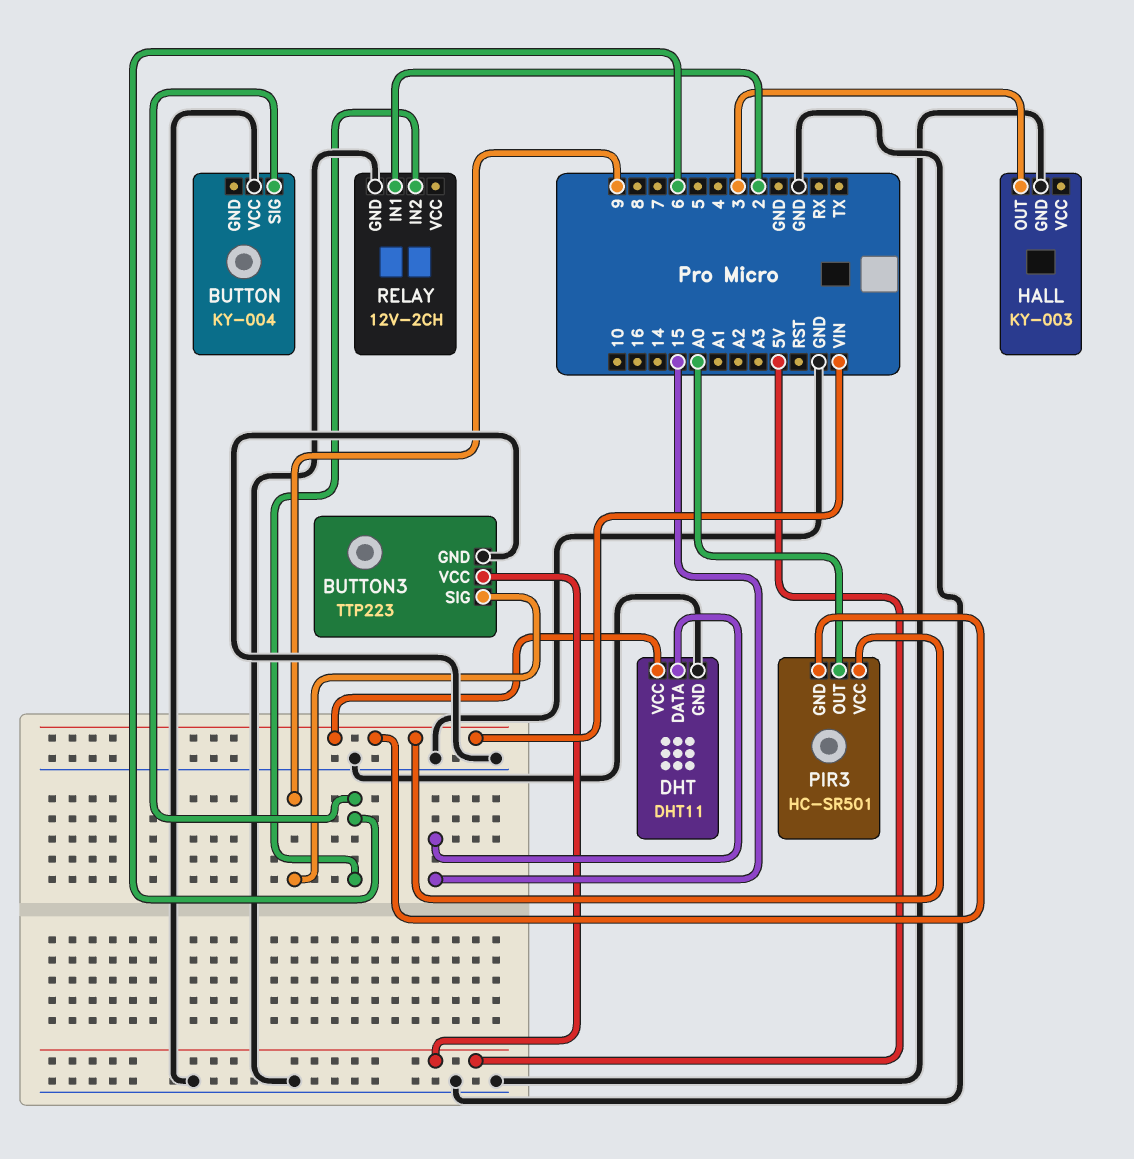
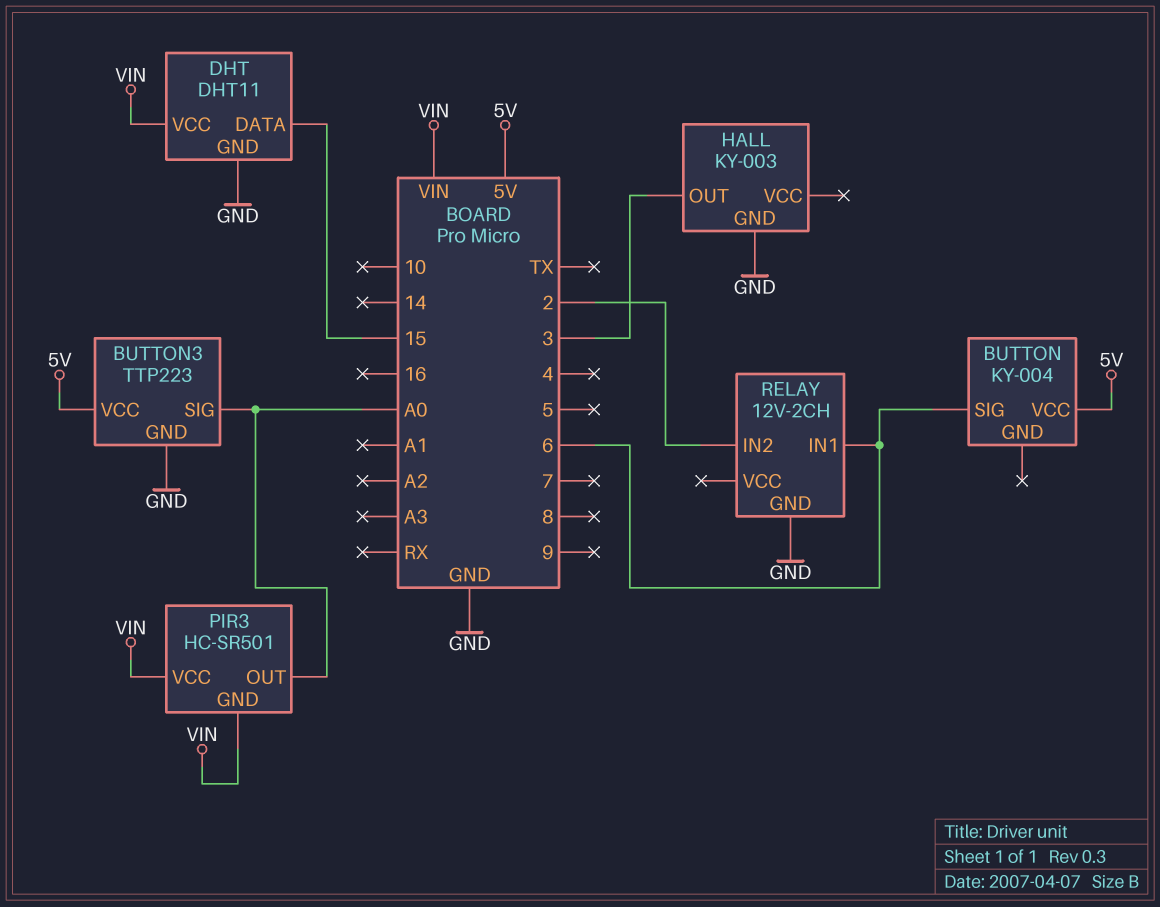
BUTTON pin VCC: GND -> 5V
BUTTON3 pin SIG: 9 -> A0
RELAY pin IN1: 2 -> 6
RELAY pin IN2: 6 -> 2

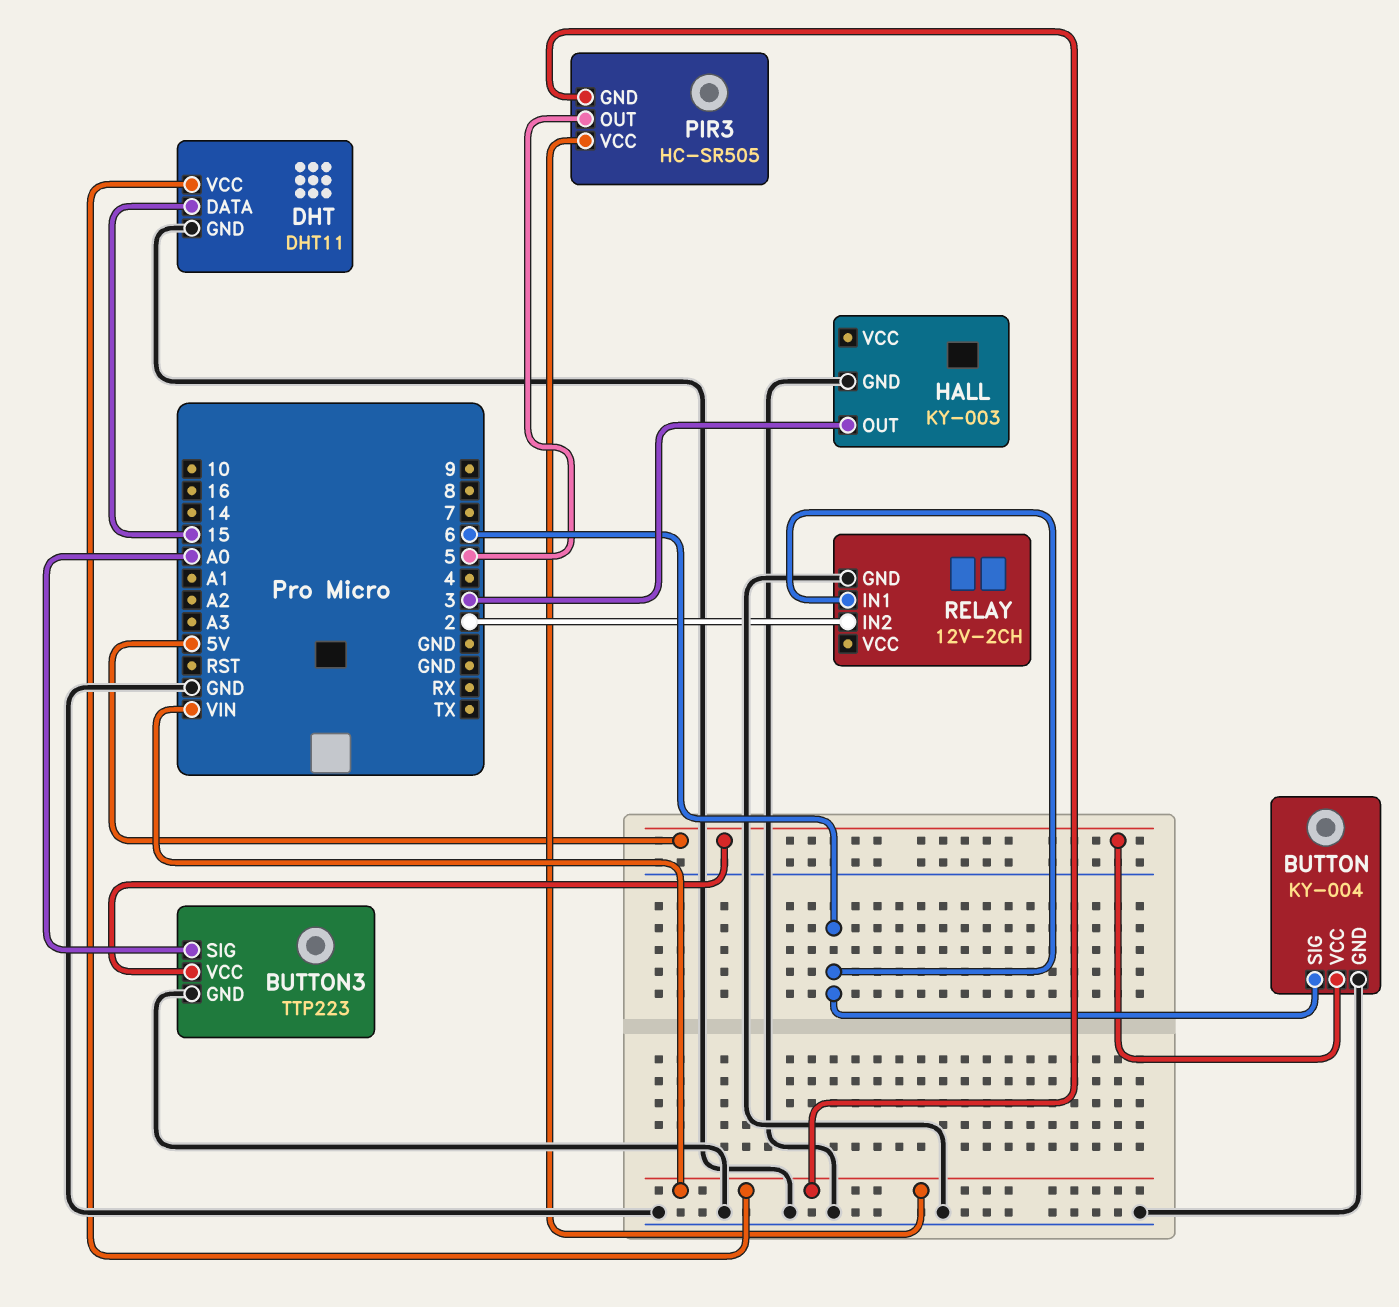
BUTTON pin GND: none -> GND
PIR3: HC-SR501 -> HC-SR505
PIR3 pin OUT: A0 -> 5

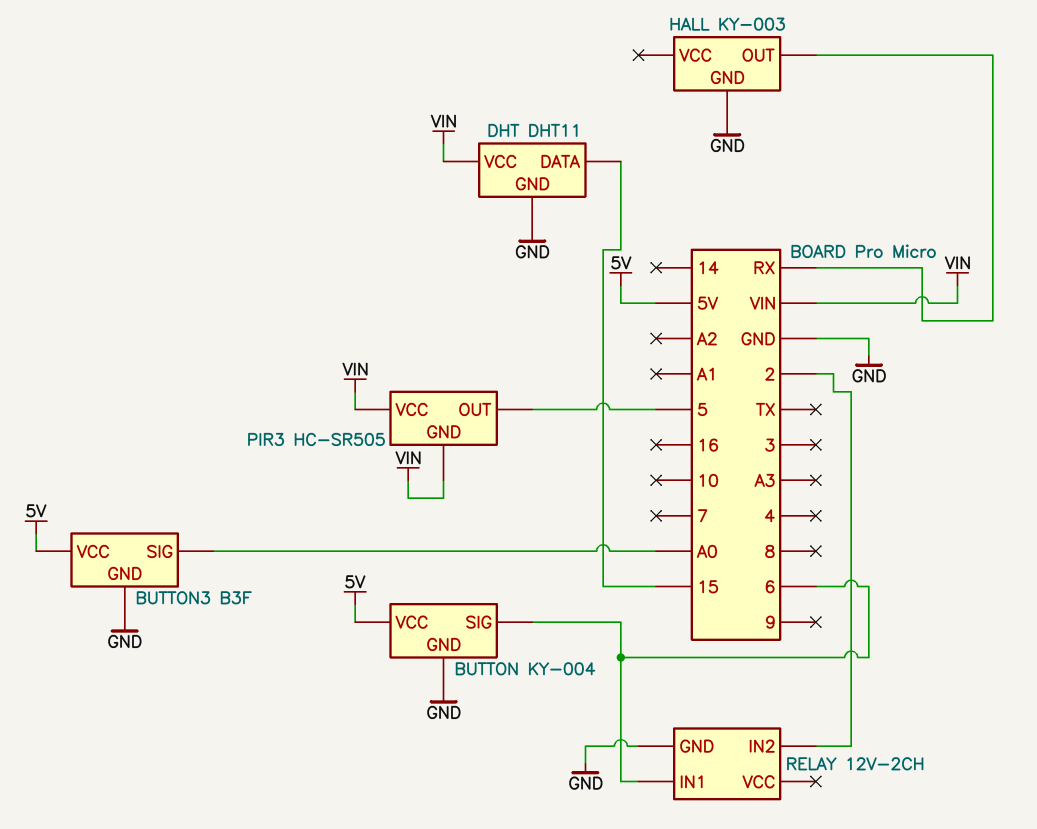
BUTTON3: TTP223 -> B3F
HALL pin OUT: 3 -> RX

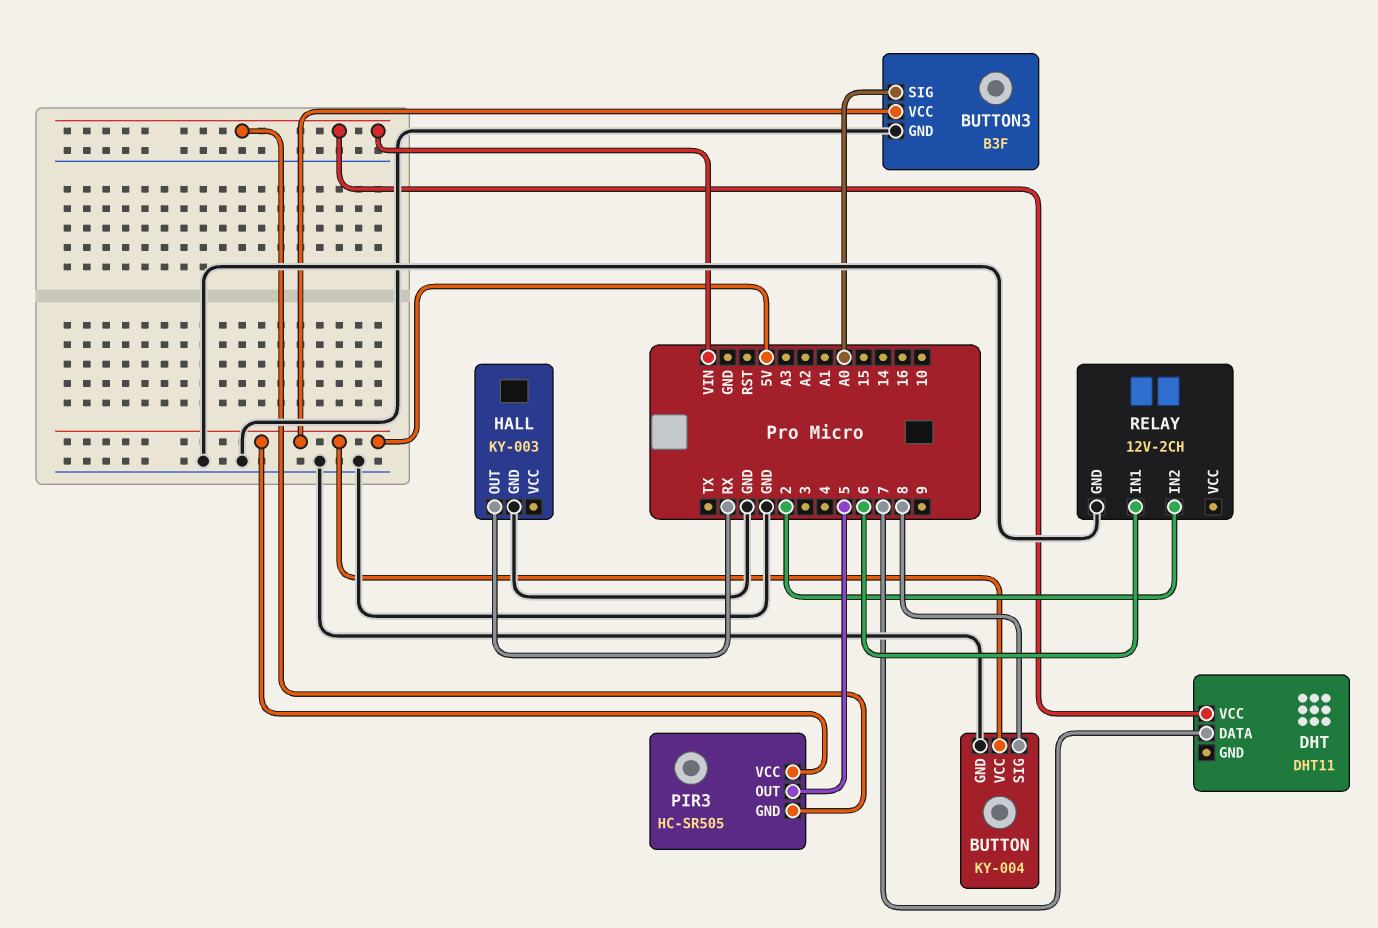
BUTTON pin SIG: 6 -> 8
DHT pin DATA: 15 -> 7
DHT pin GND: GND -> none
PIR3 pin VCC: VIN -> 5V

